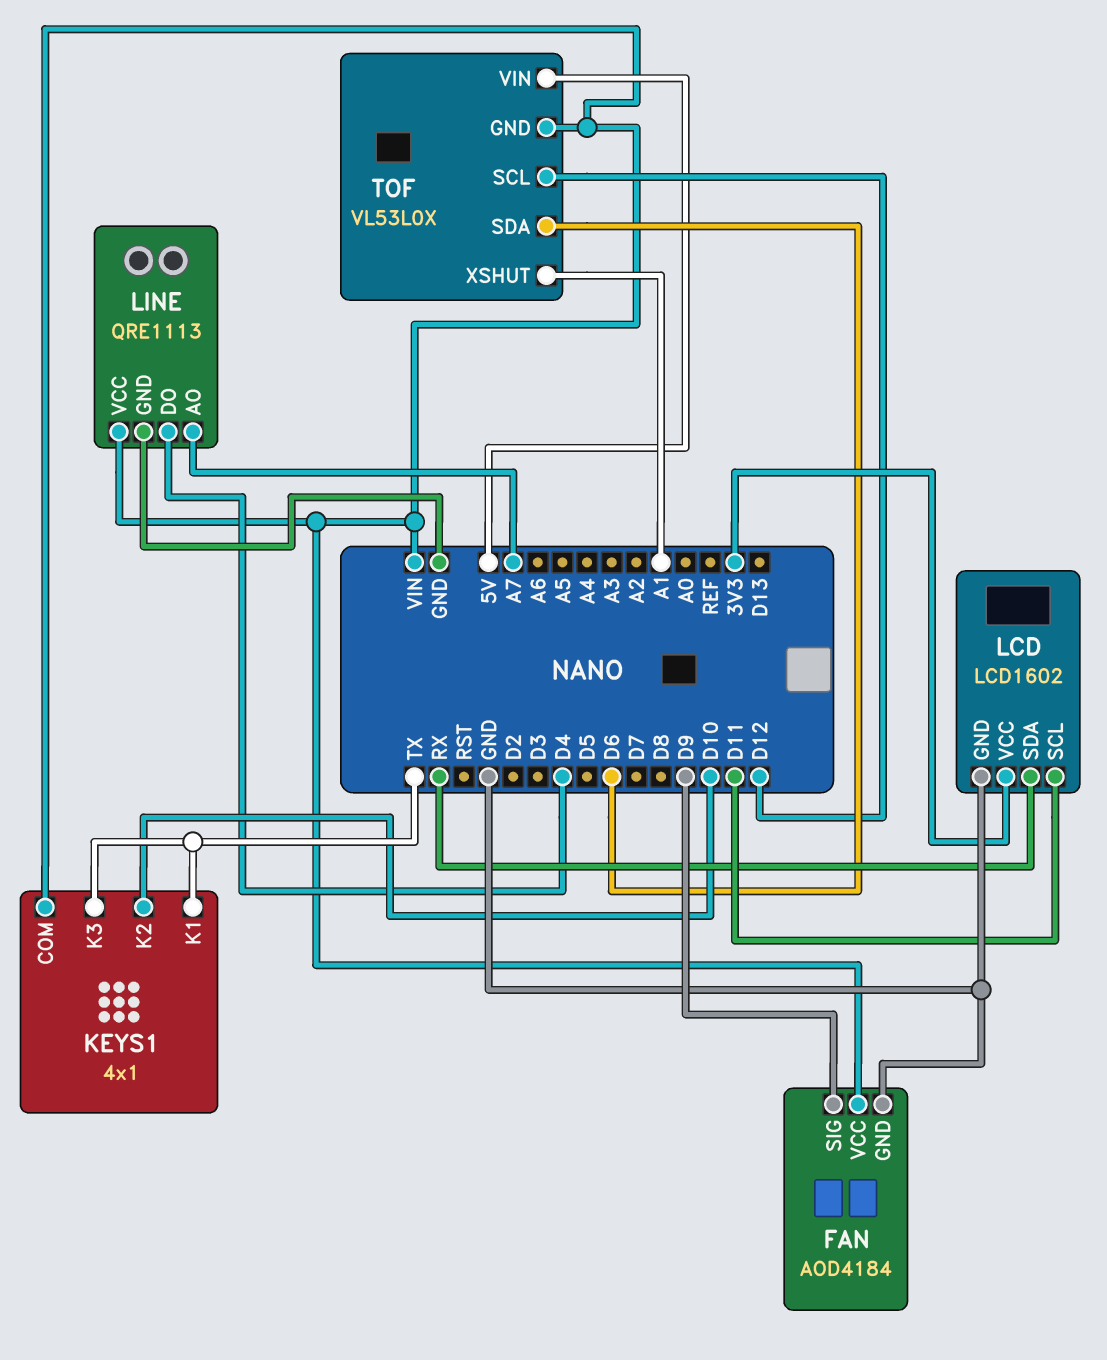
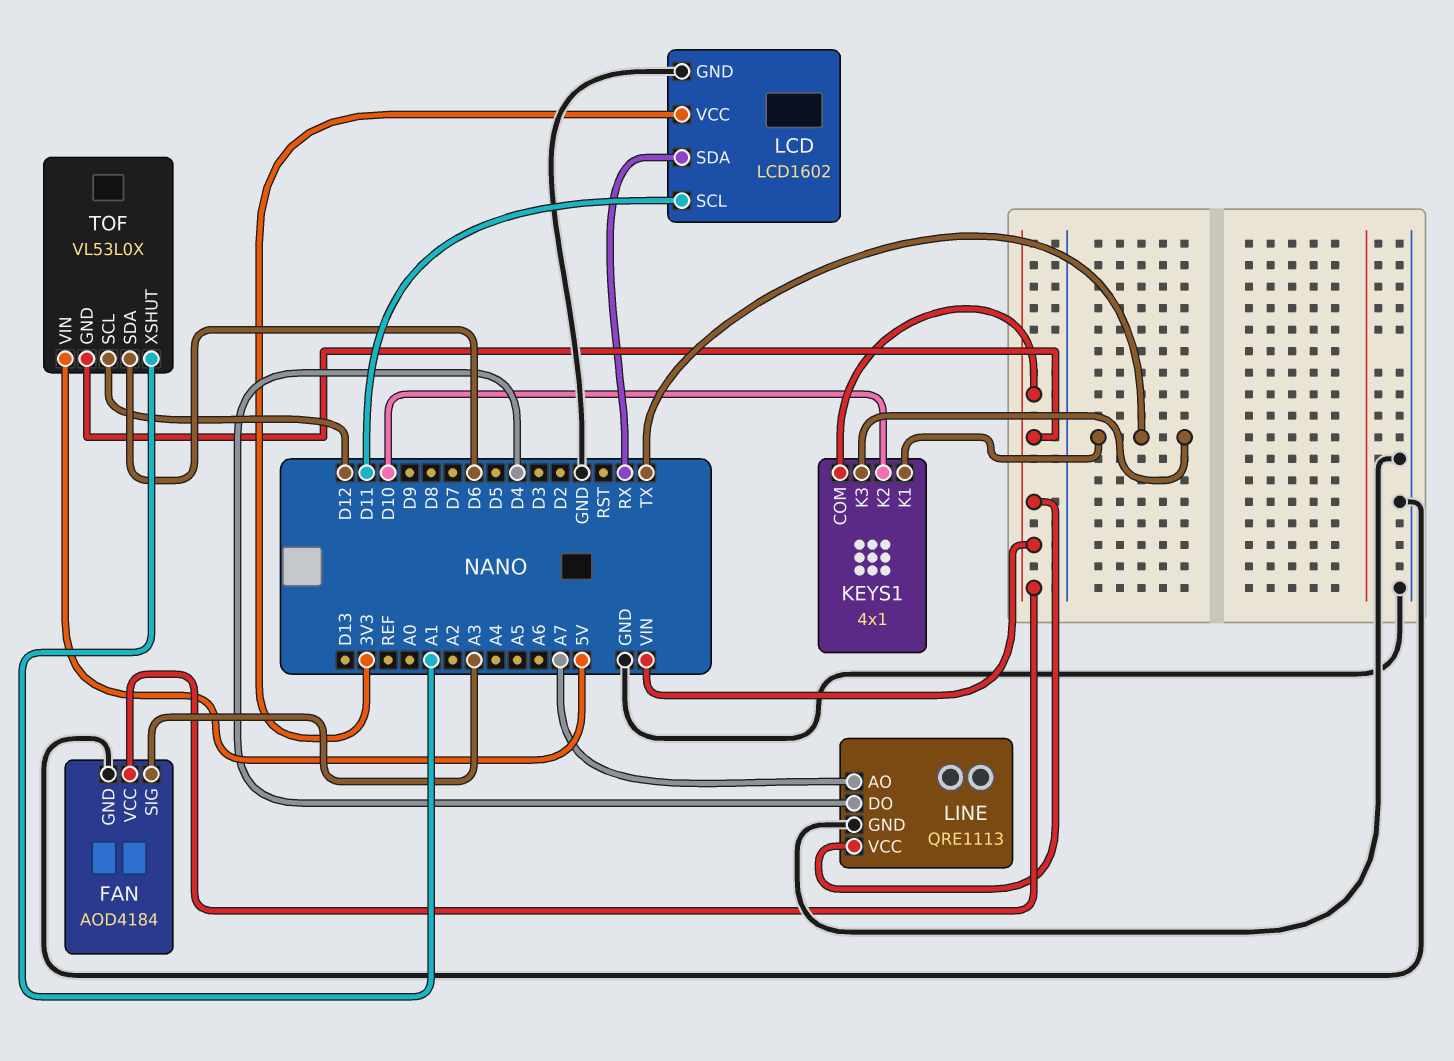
FAN pin SIG: D9 -> A3

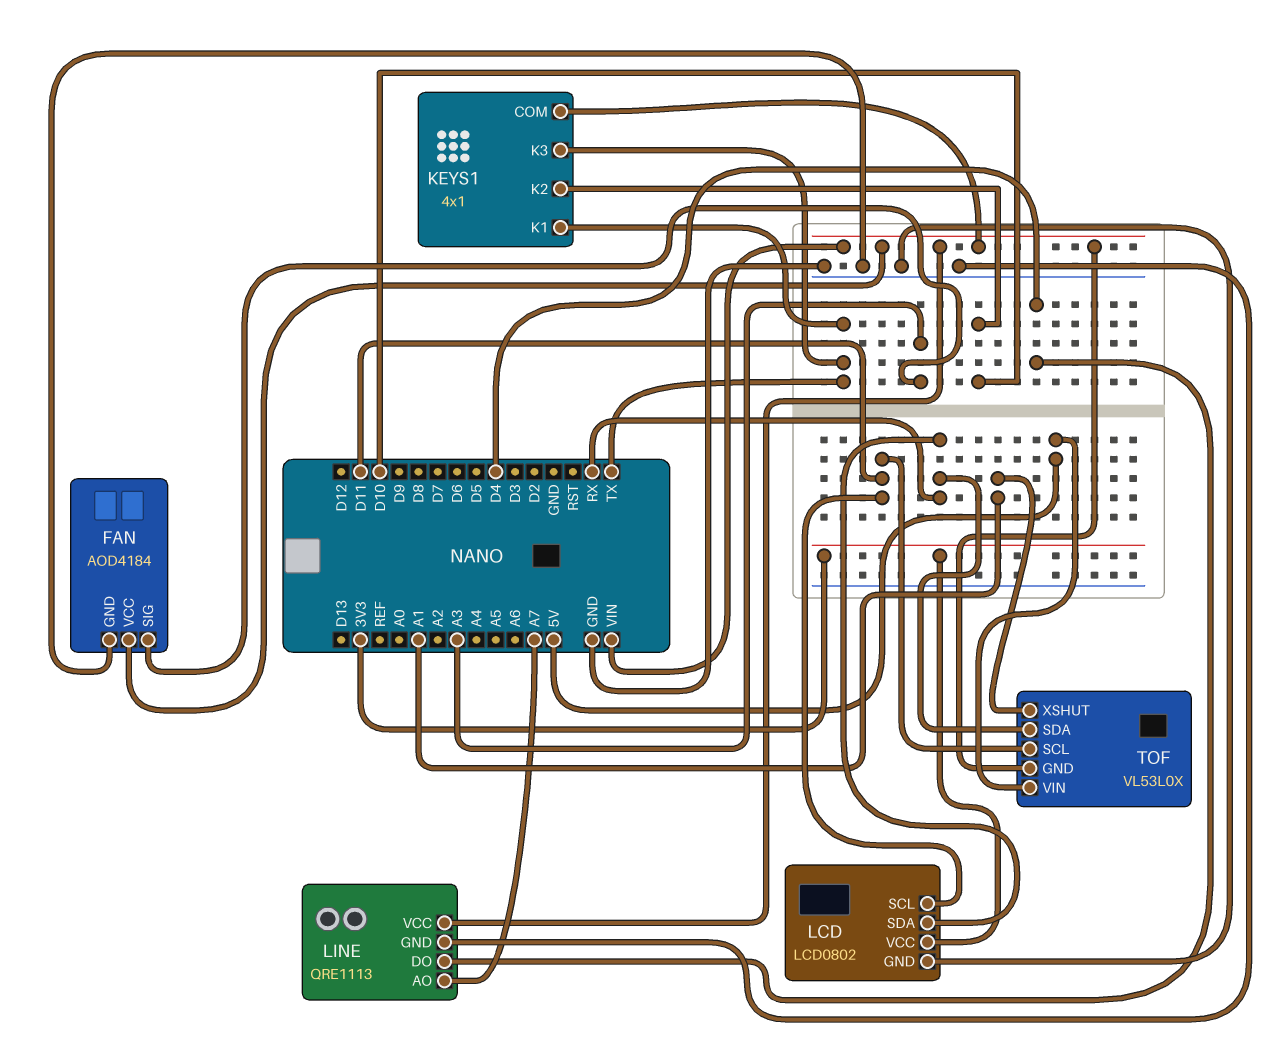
LCD: LCD1602 -> LCD0802
TOF pin SCL: D12 -> D11
TOF pin SDA: D6 -> RX

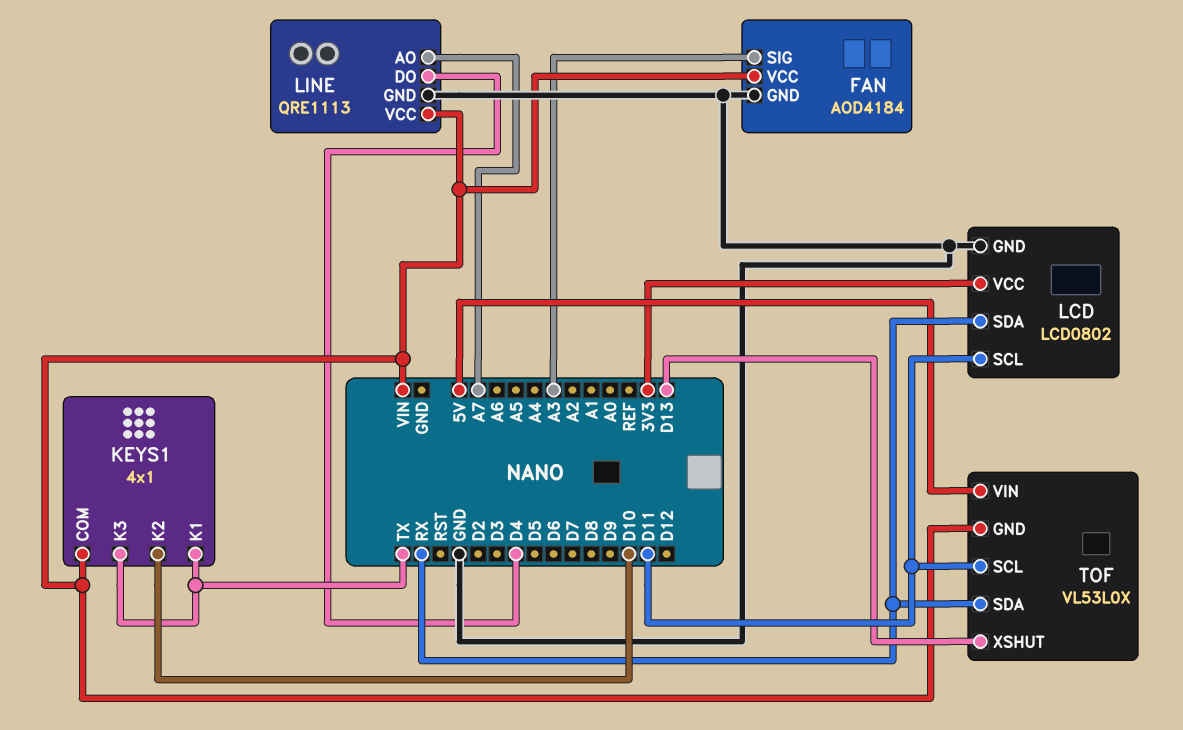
TOF pin XSHUT: A1 -> D13

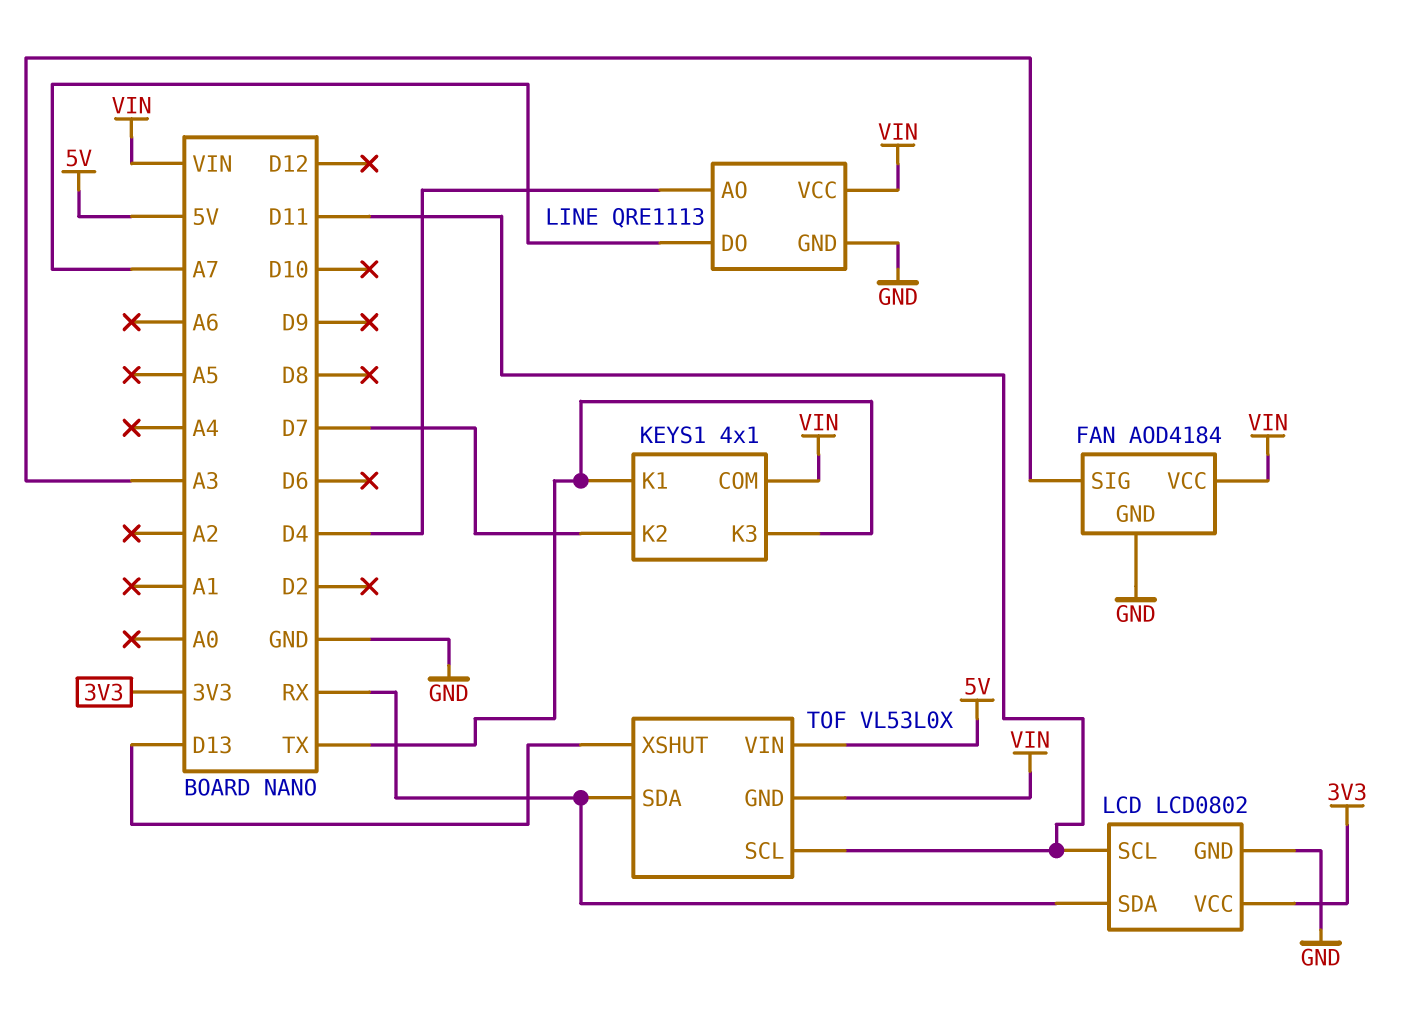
KEYS1 pin K2: D10 -> D7
LINE pin AO: A7 -> D4
LINE pin DO: D4 -> A7

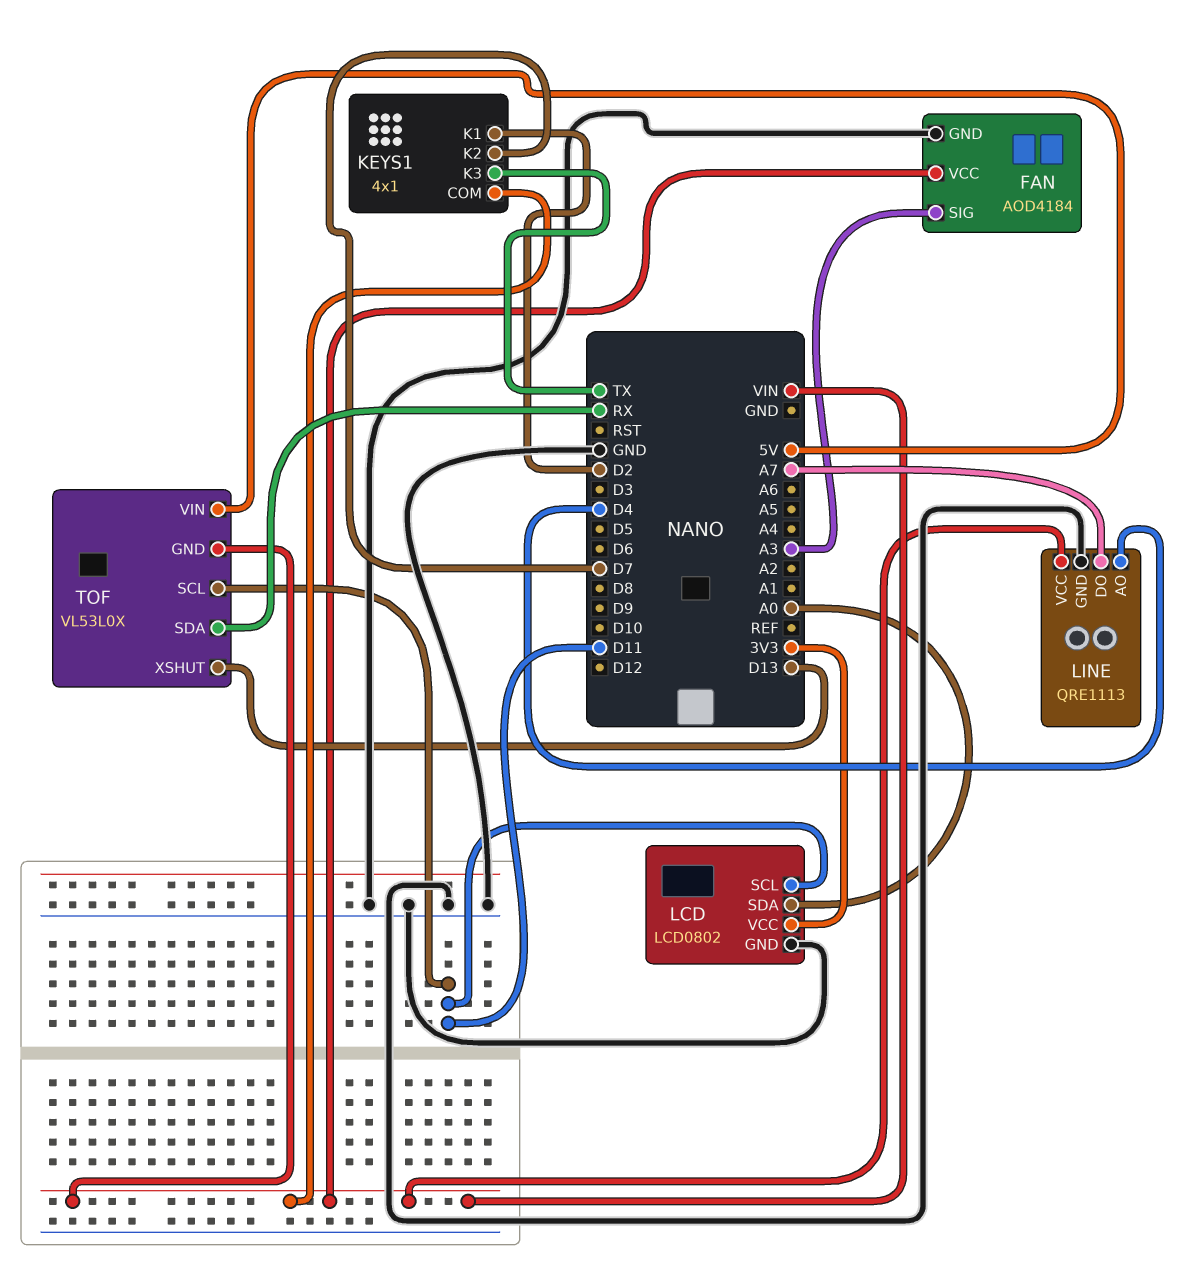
KEYS1 pin K1: TX -> D2
LCD pin SDA: RX -> A0

